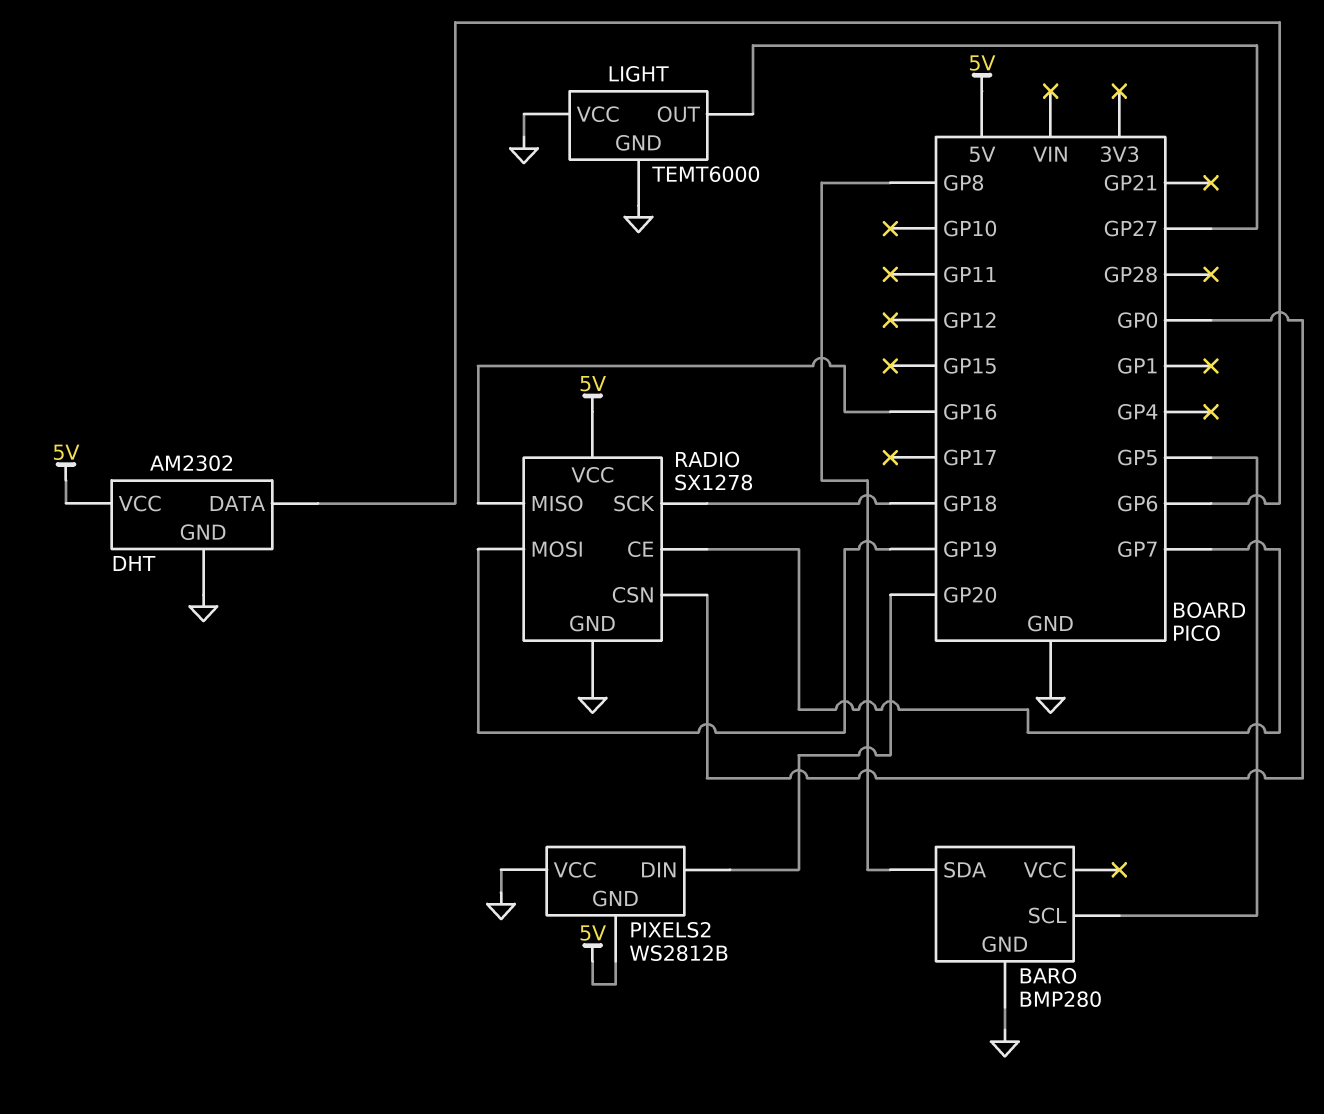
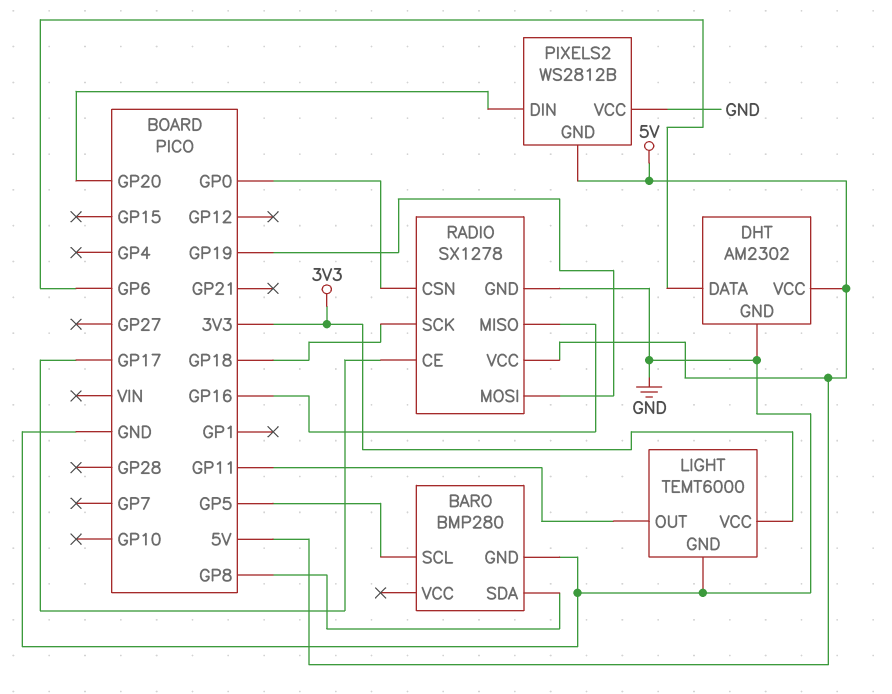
LIGHT pin OUT: GP27 -> GP11
LIGHT pin VCC: GND -> 3V3
RADIO pin CE: GP7 -> GP17

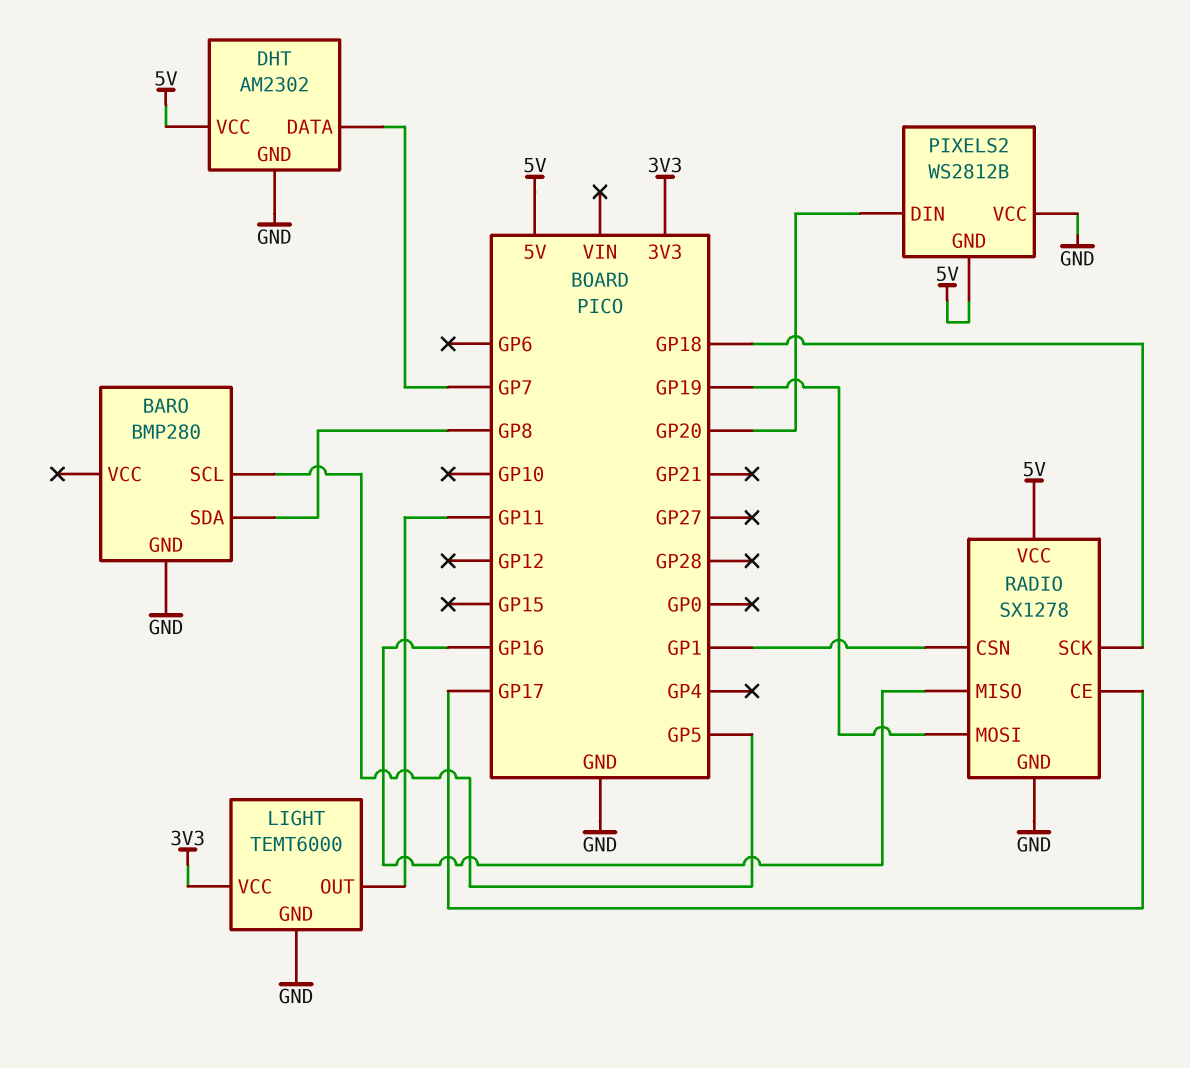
DHT pin DATA: GP6 -> GP7
RADIO pin CSN: GP0 -> GP1

